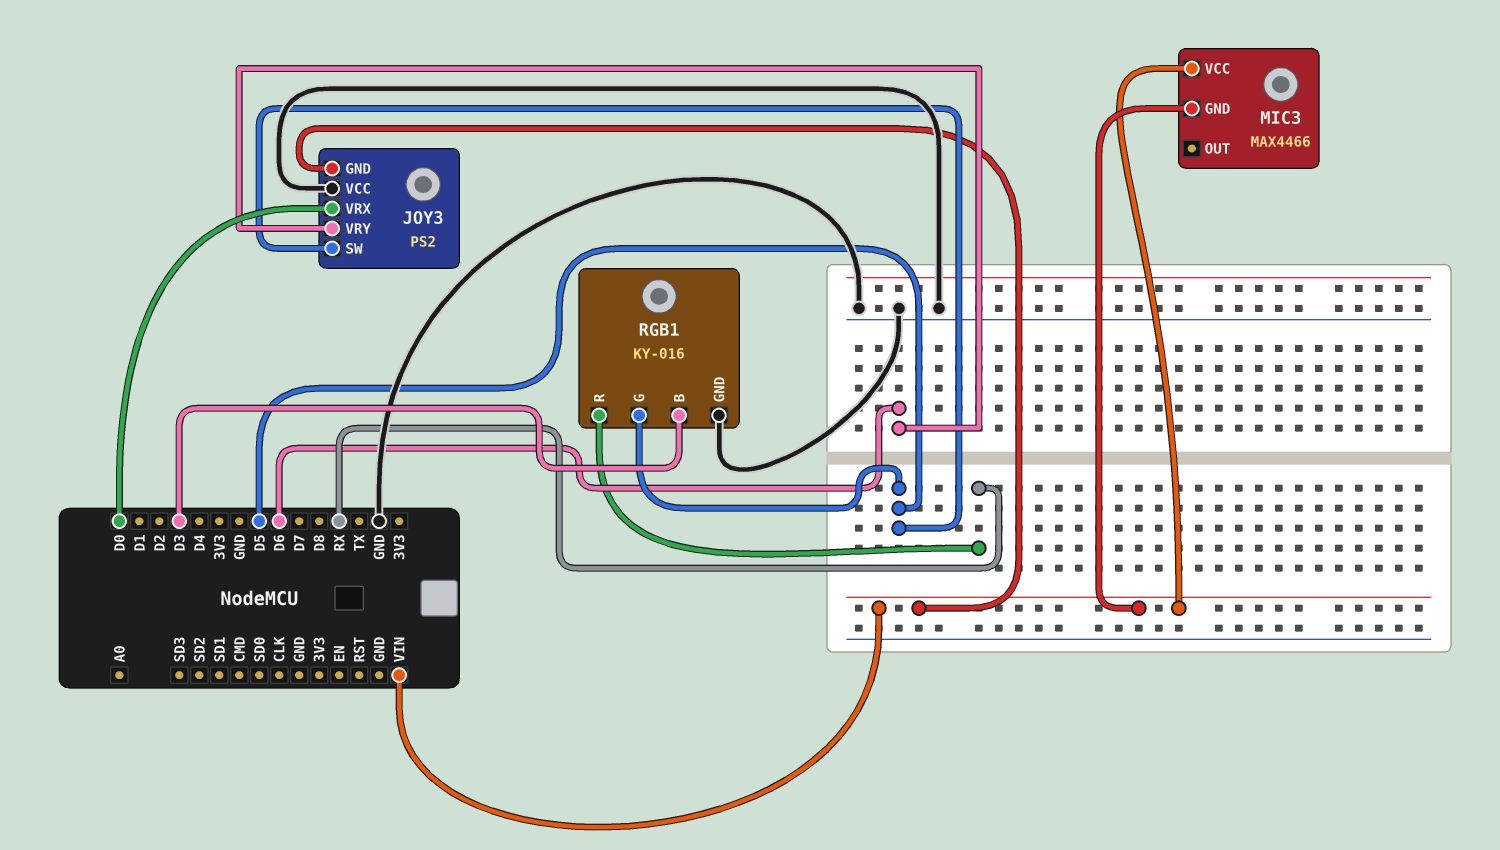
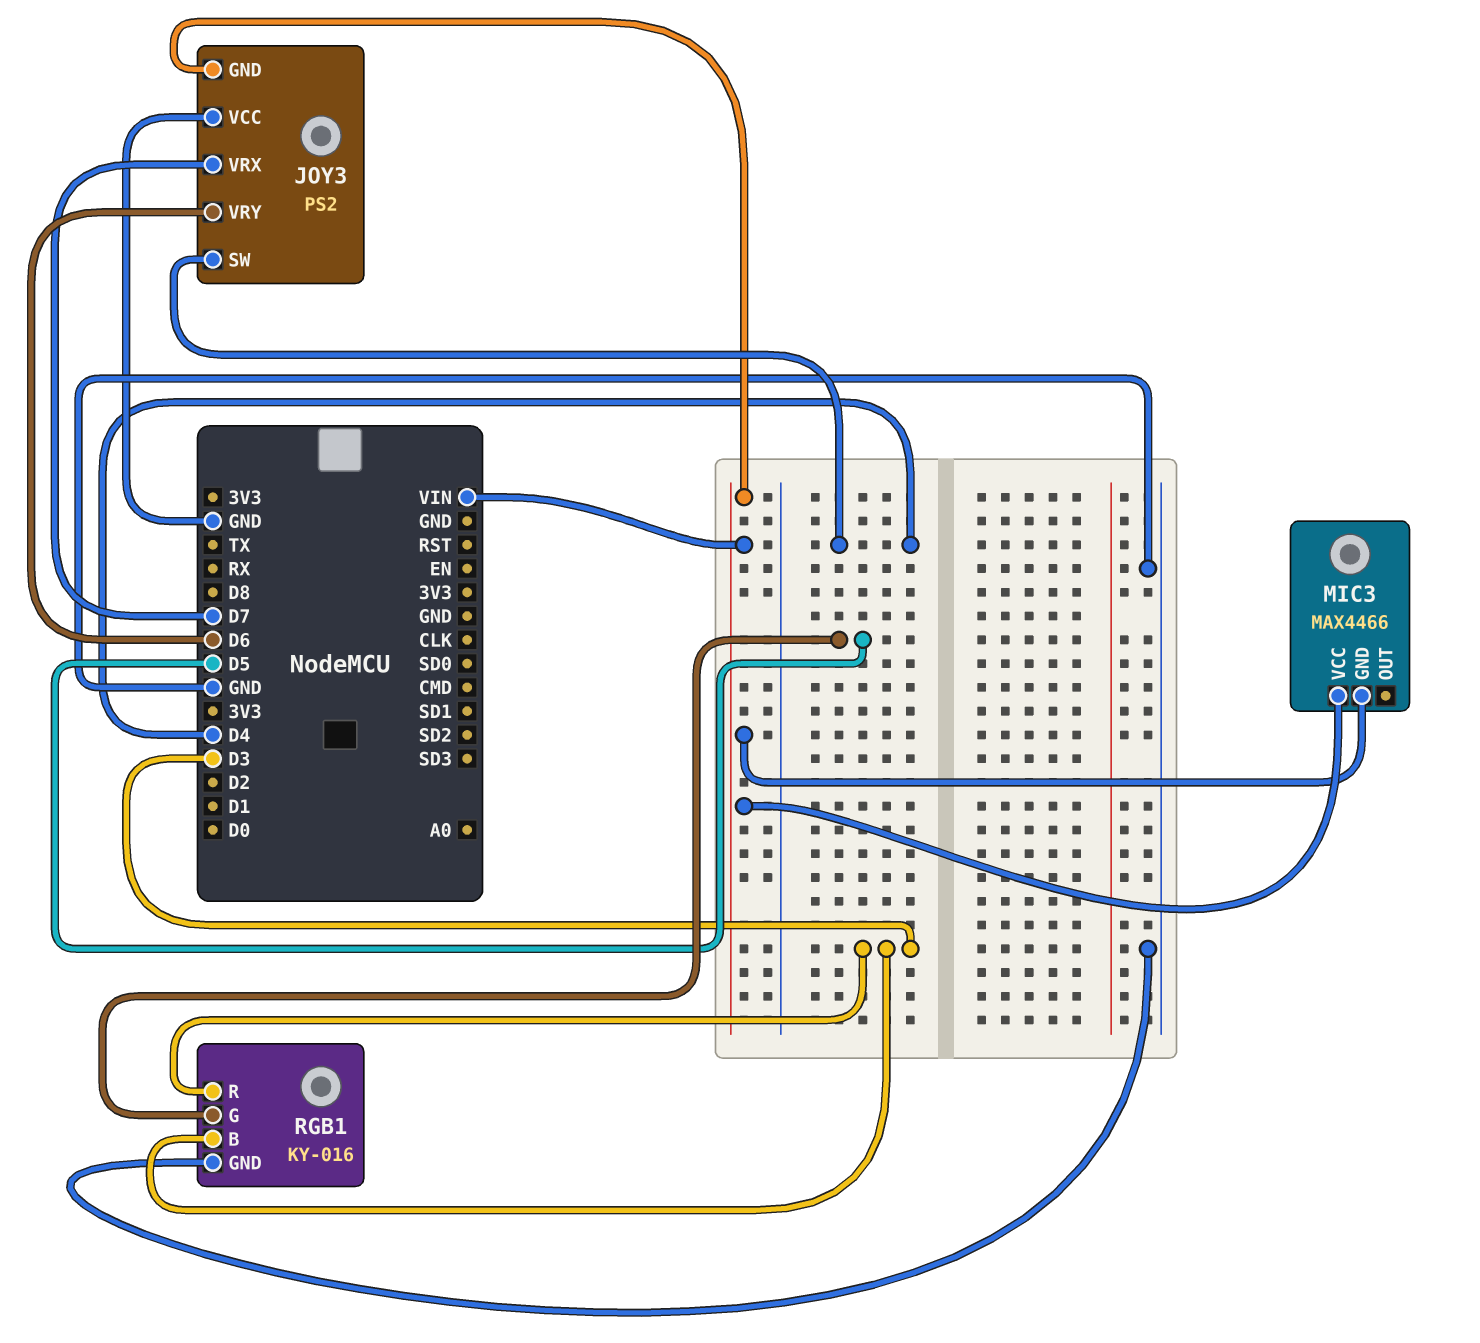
JOY3 pin SW: D5 -> D4
JOY3 pin VRX: D0 -> D7
RGB1 pin R: RX -> D3

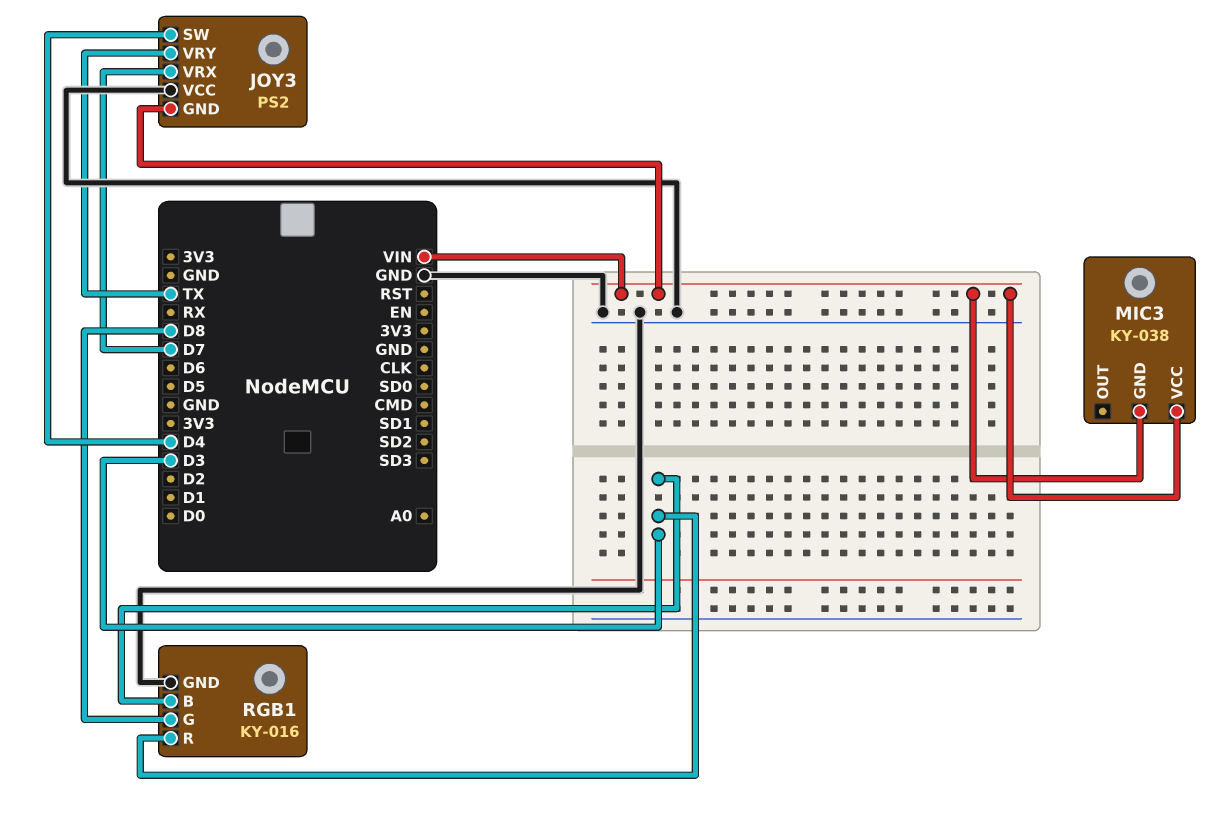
JOY3 pin VRY: D6 -> TX
MIC3: MAX4466 -> KY-038
RGB1 pin G: D5 -> D8

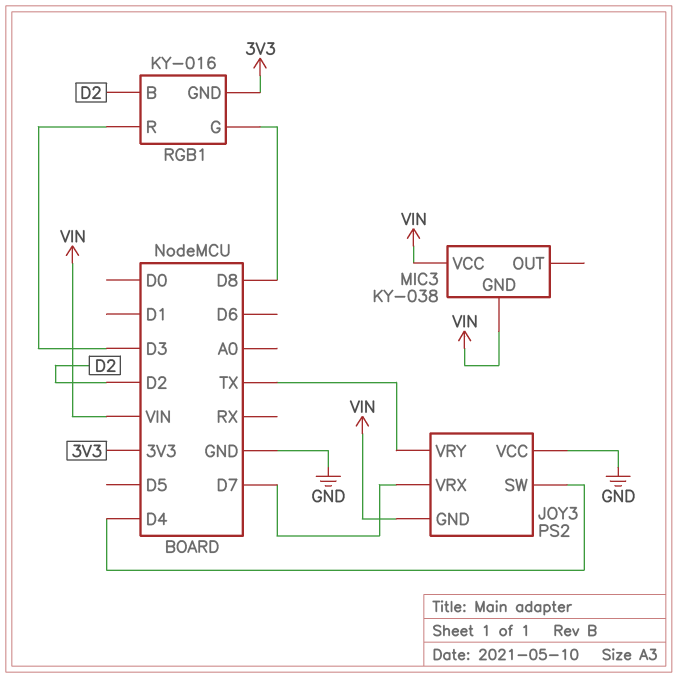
RGB1 pin B: D3 -> D2
RGB1 pin GND: GND -> 3V3

